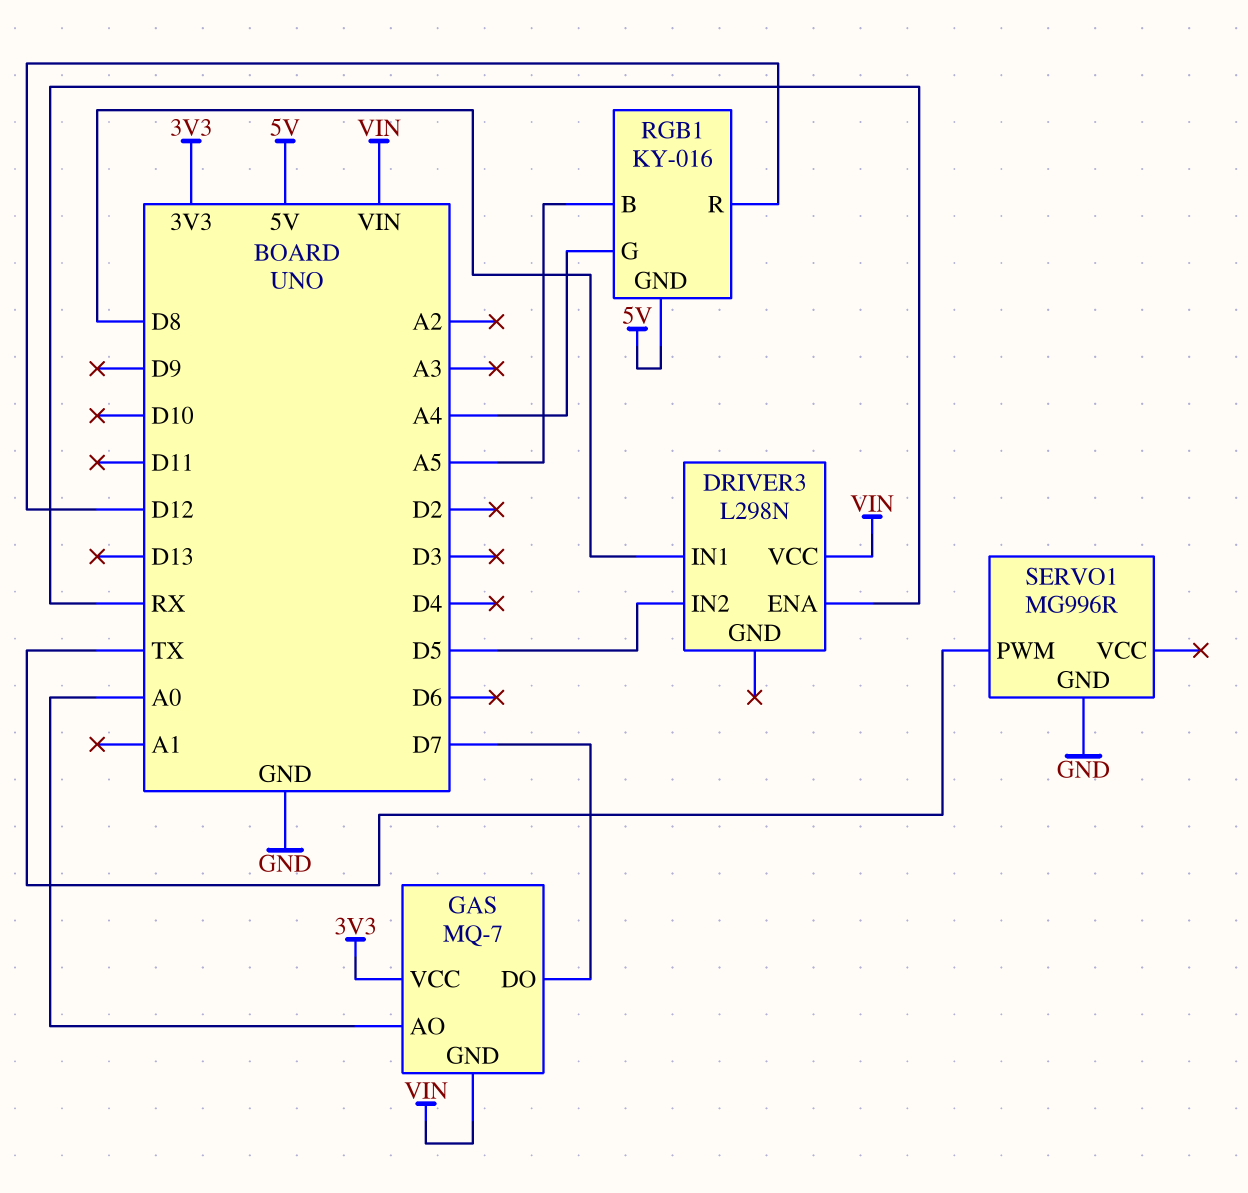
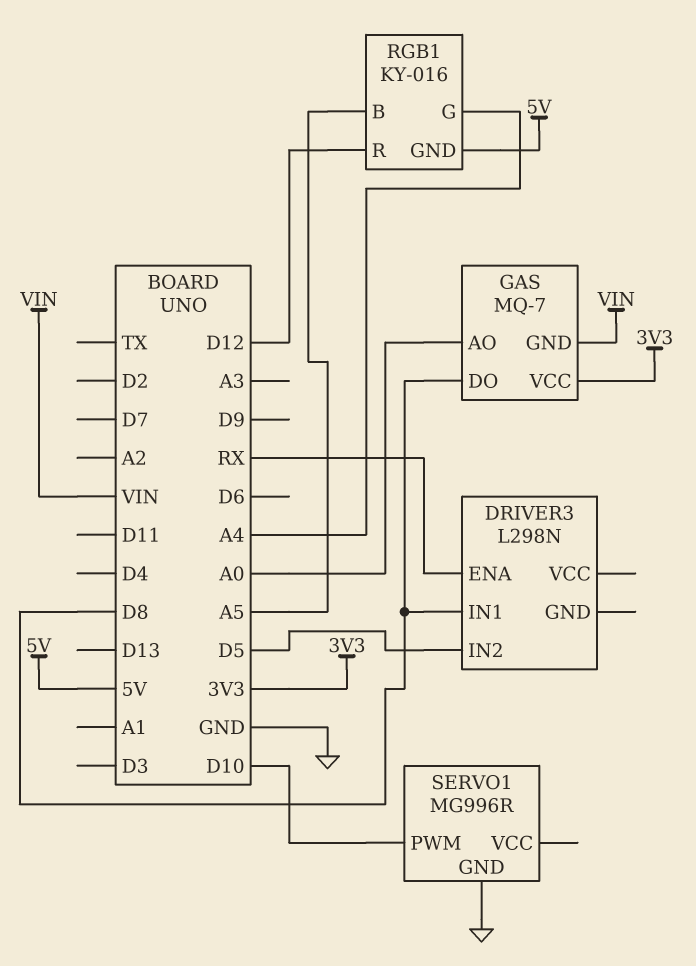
DRIVER3 pin VCC: VIN -> none
GAS pin DO: D7 -> D8
SERVO1 pin PWM: TX -> D10

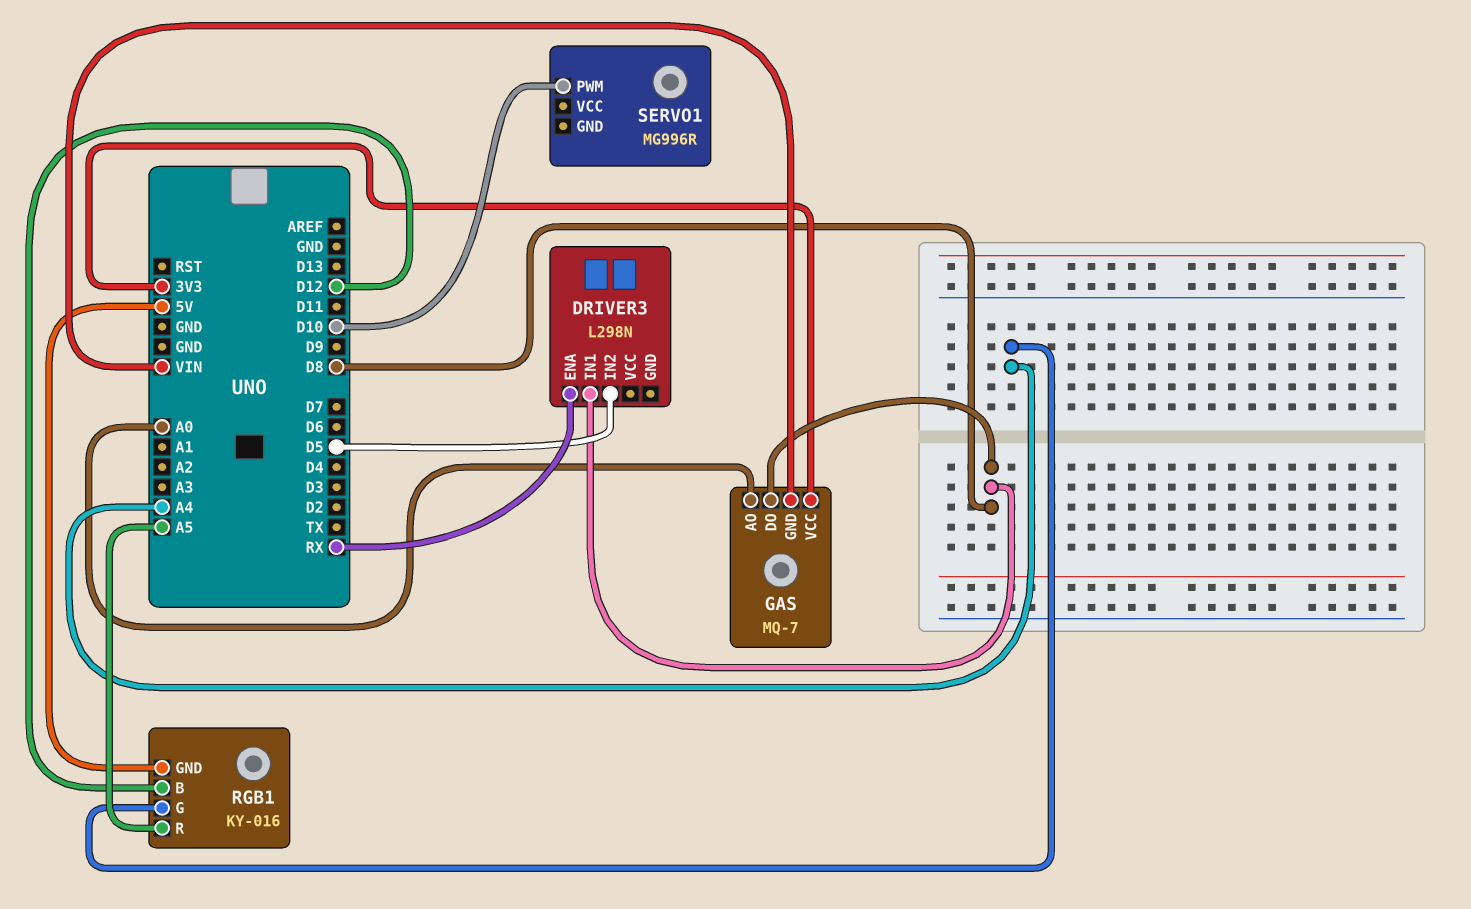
RGB1 pin B: A5 -> D12
RGB1 pin R: D12 -> A5
SERVO1 pin GND: GND -> none

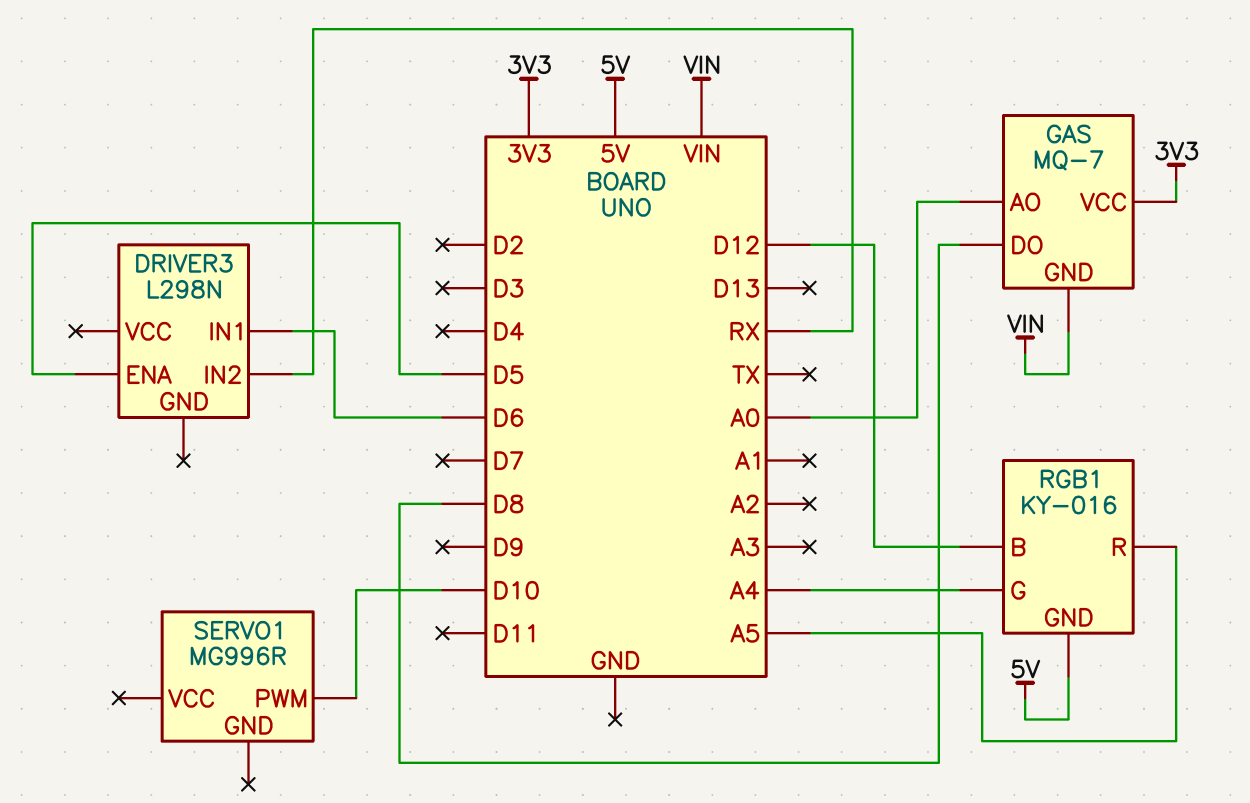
DRIVER3 pin ENA: RX -> D5
DRIVER3 pin IN1: D8 -> D6
DRIVER3 pin IN2: D5 -> RX

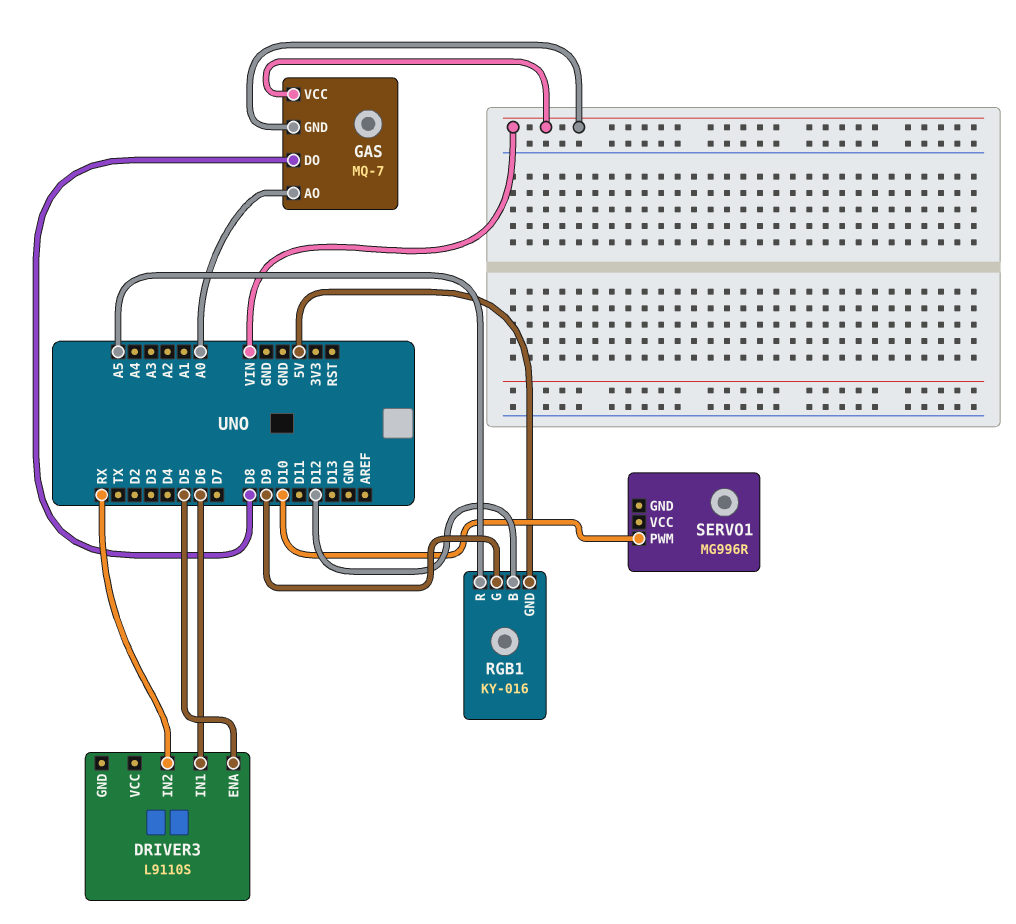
DRIVER3: L298N -> L9110S
GAS pin VCC: 3V3 -> VIN
RGB1 pin G: A4 -> D9

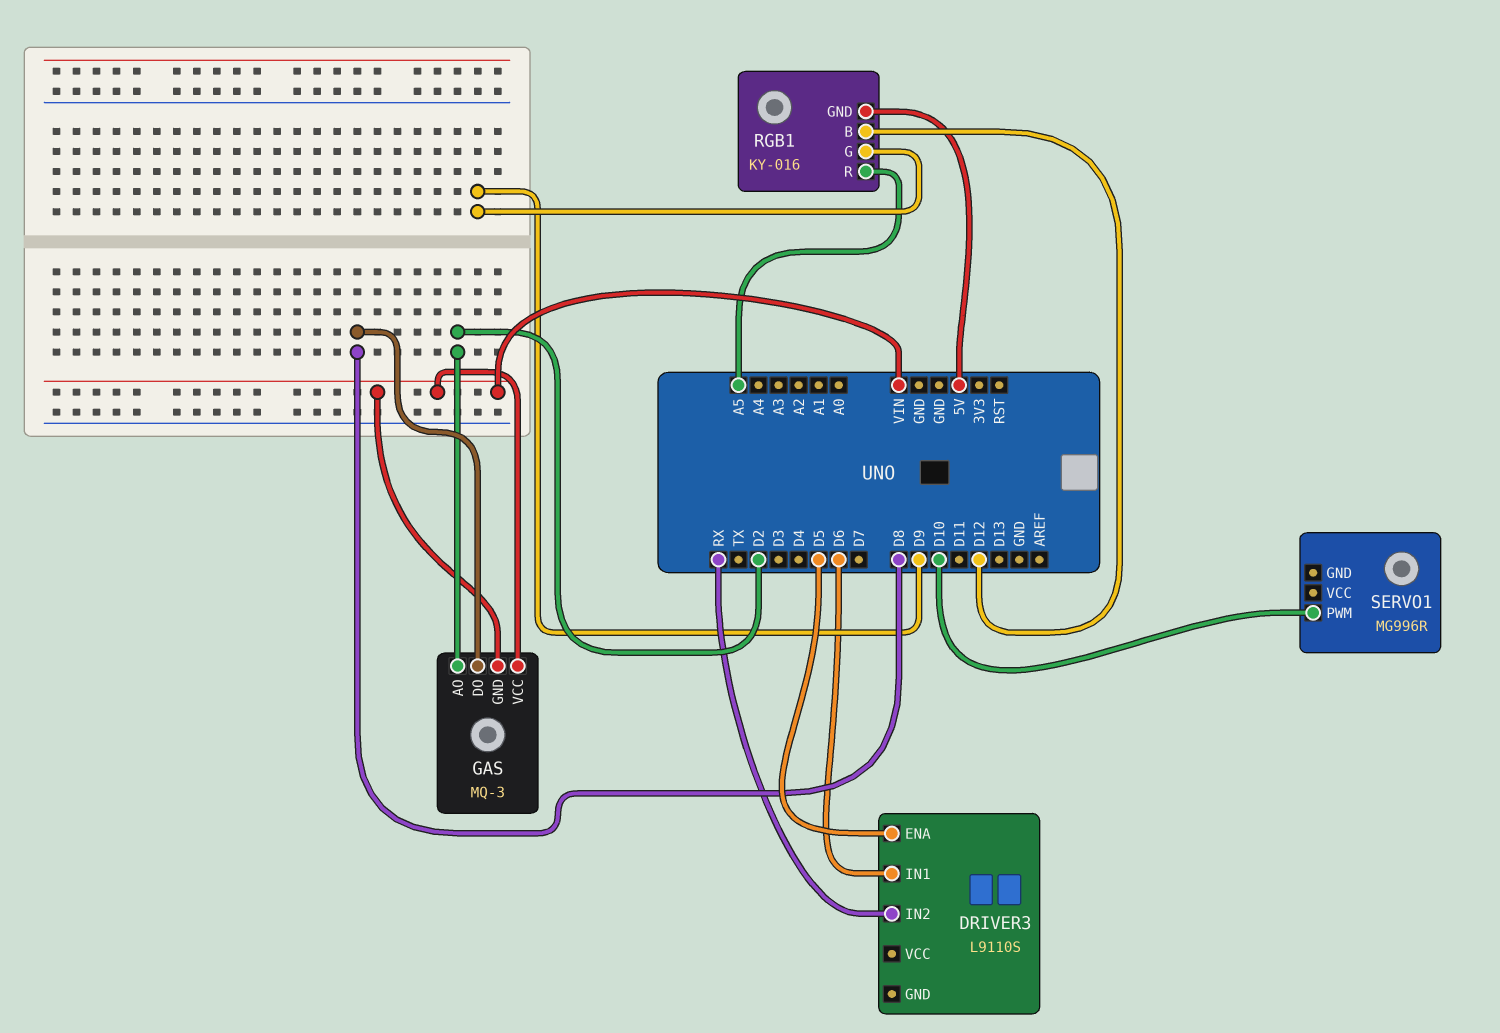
GAS: MQ-7 -> MQ-3
GAS pin AO: A0 -> D2

